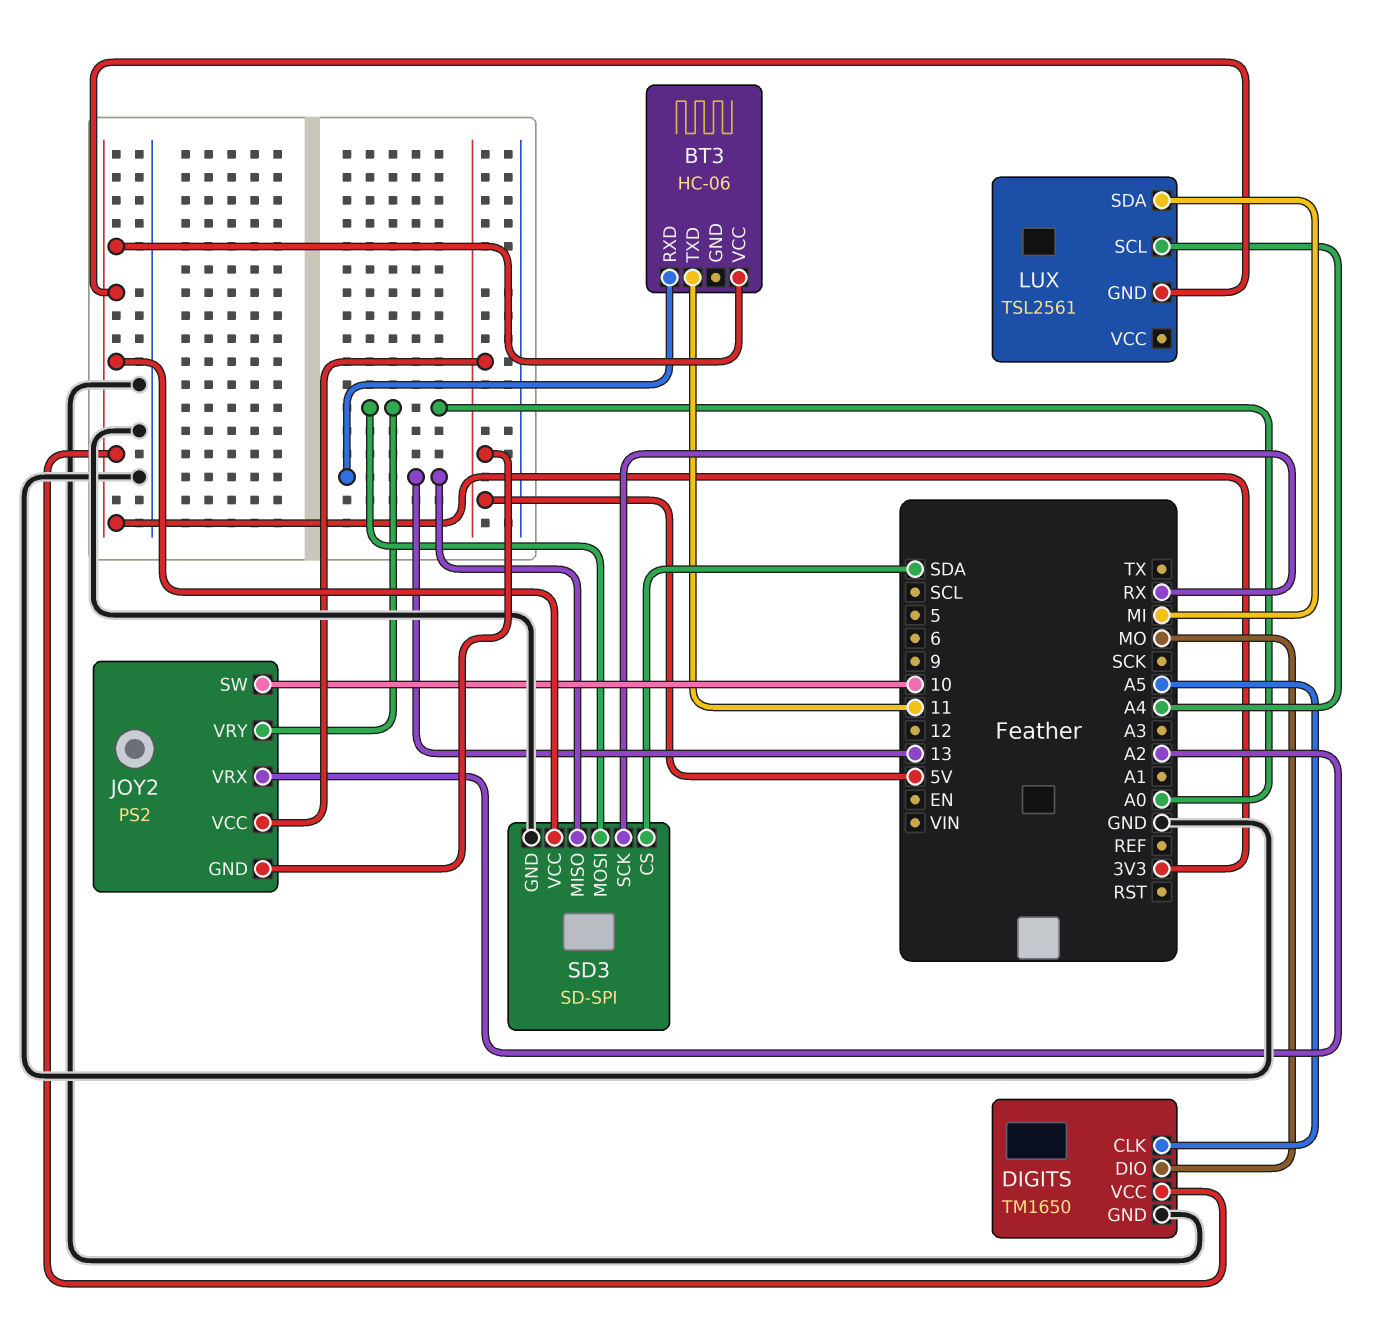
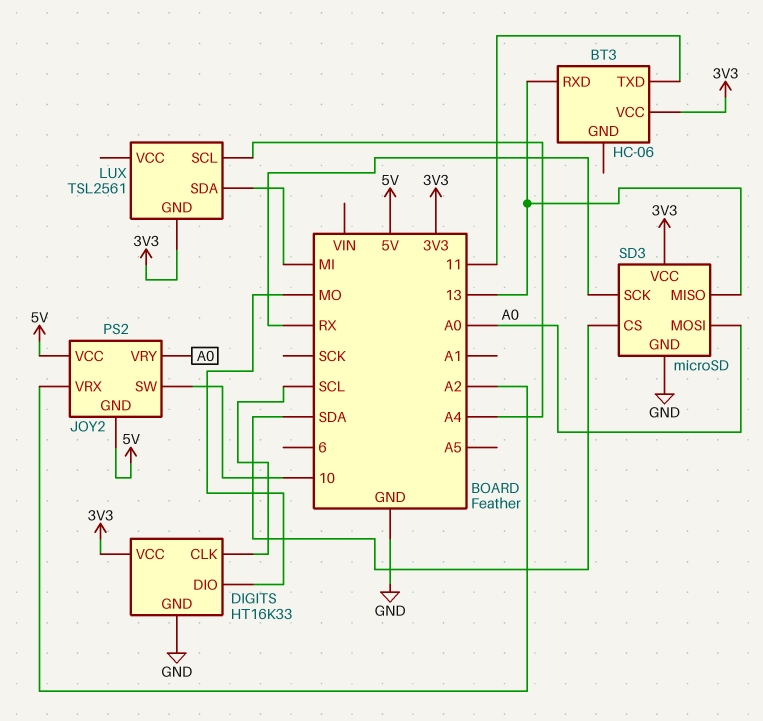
DIGITS: TM1650 -> HT16K33
DIGITS pin CLK: A5 -> SCL
SD3: SD-SPI -> microSD

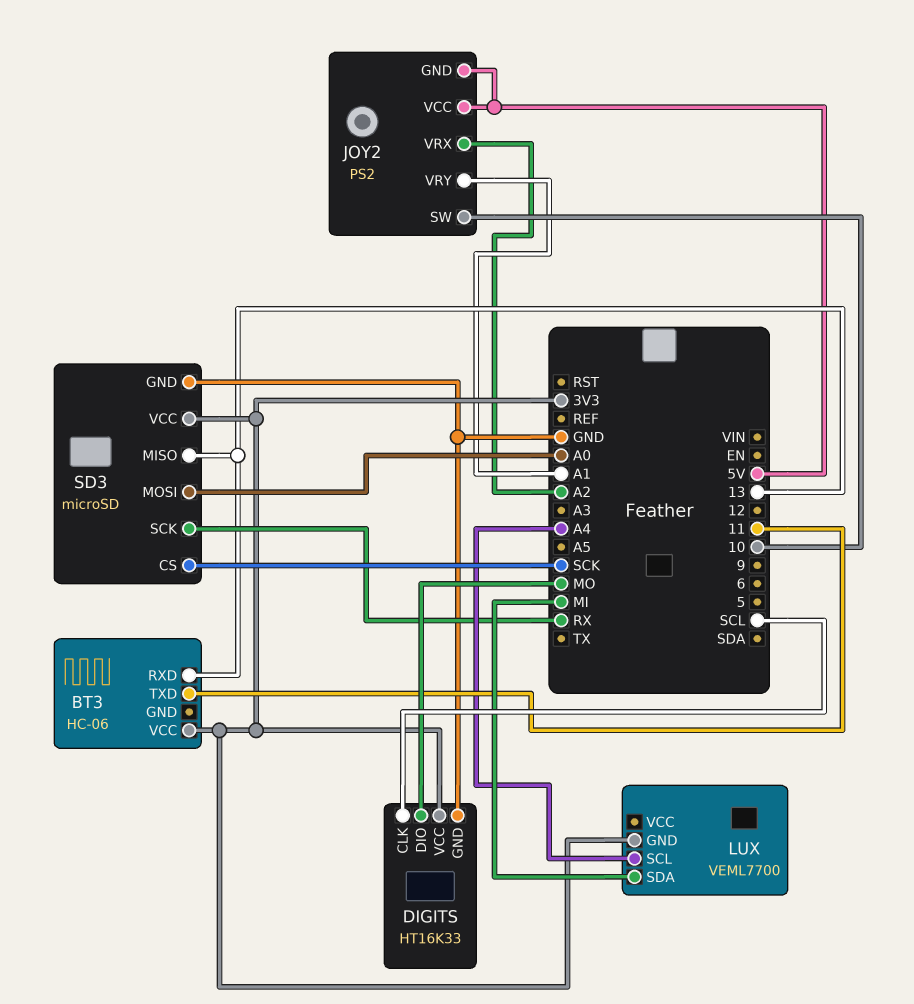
JOY2 pin VRY: A0 -> A1
LUX: TSL2561 -> VEML7700
SD3 pin CS: SDA -> SCK

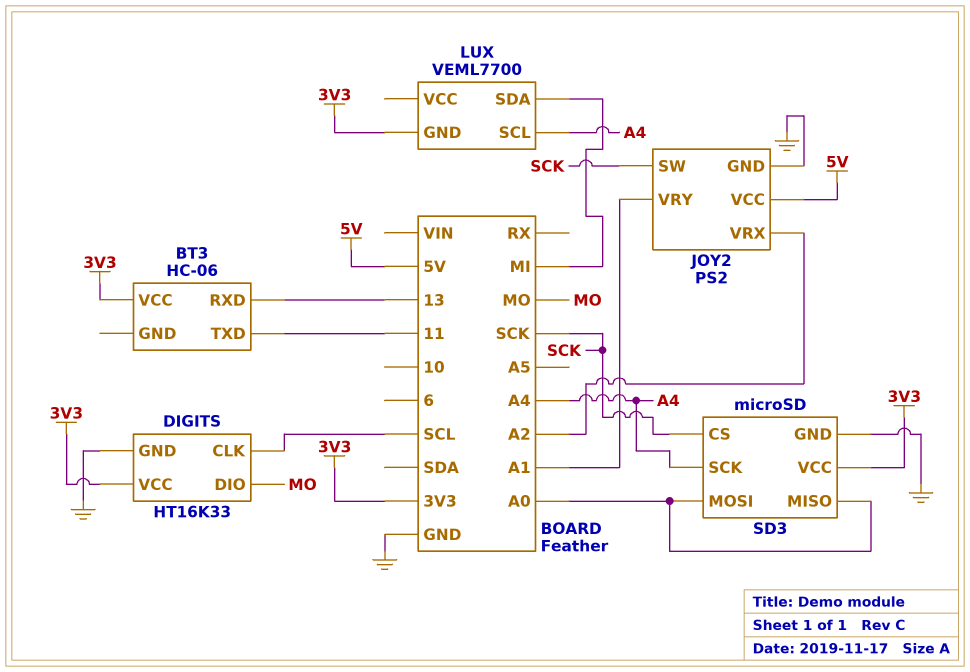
JOY2 pin GND: 5V -> GND
JOY2 pin SW: 10 -> SCK
SD3 pin MISO: 13 -> A0
SD3 pin SCK: RX -> A4

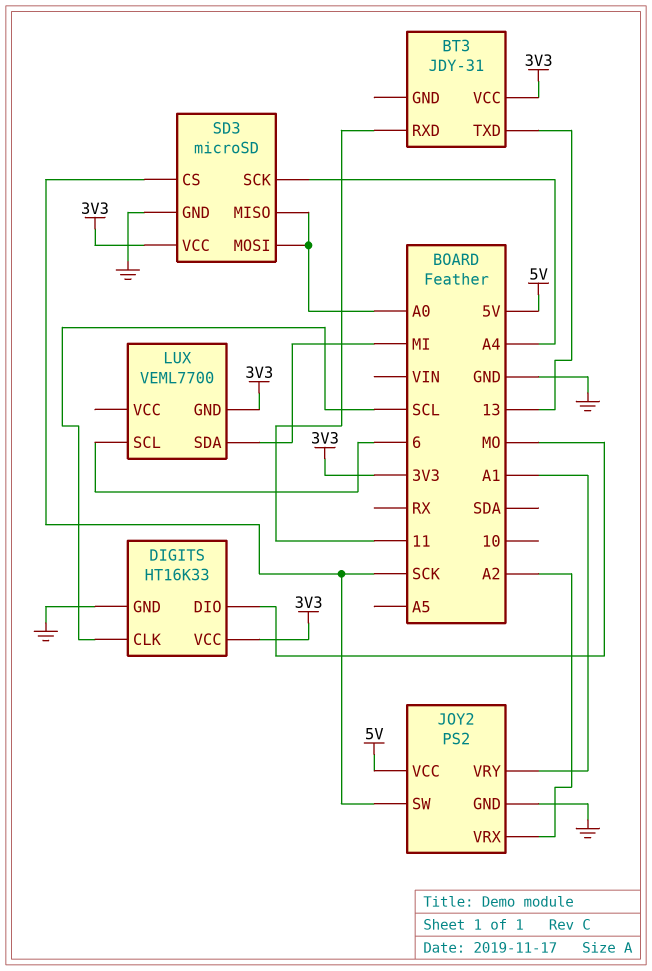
BT3: HC-06 -> JDY-31
BT3 pin RXD: 13 -> 11
BT3 pin TXD: 11 -> 13
LUX pin SCL: A4 -> 6

